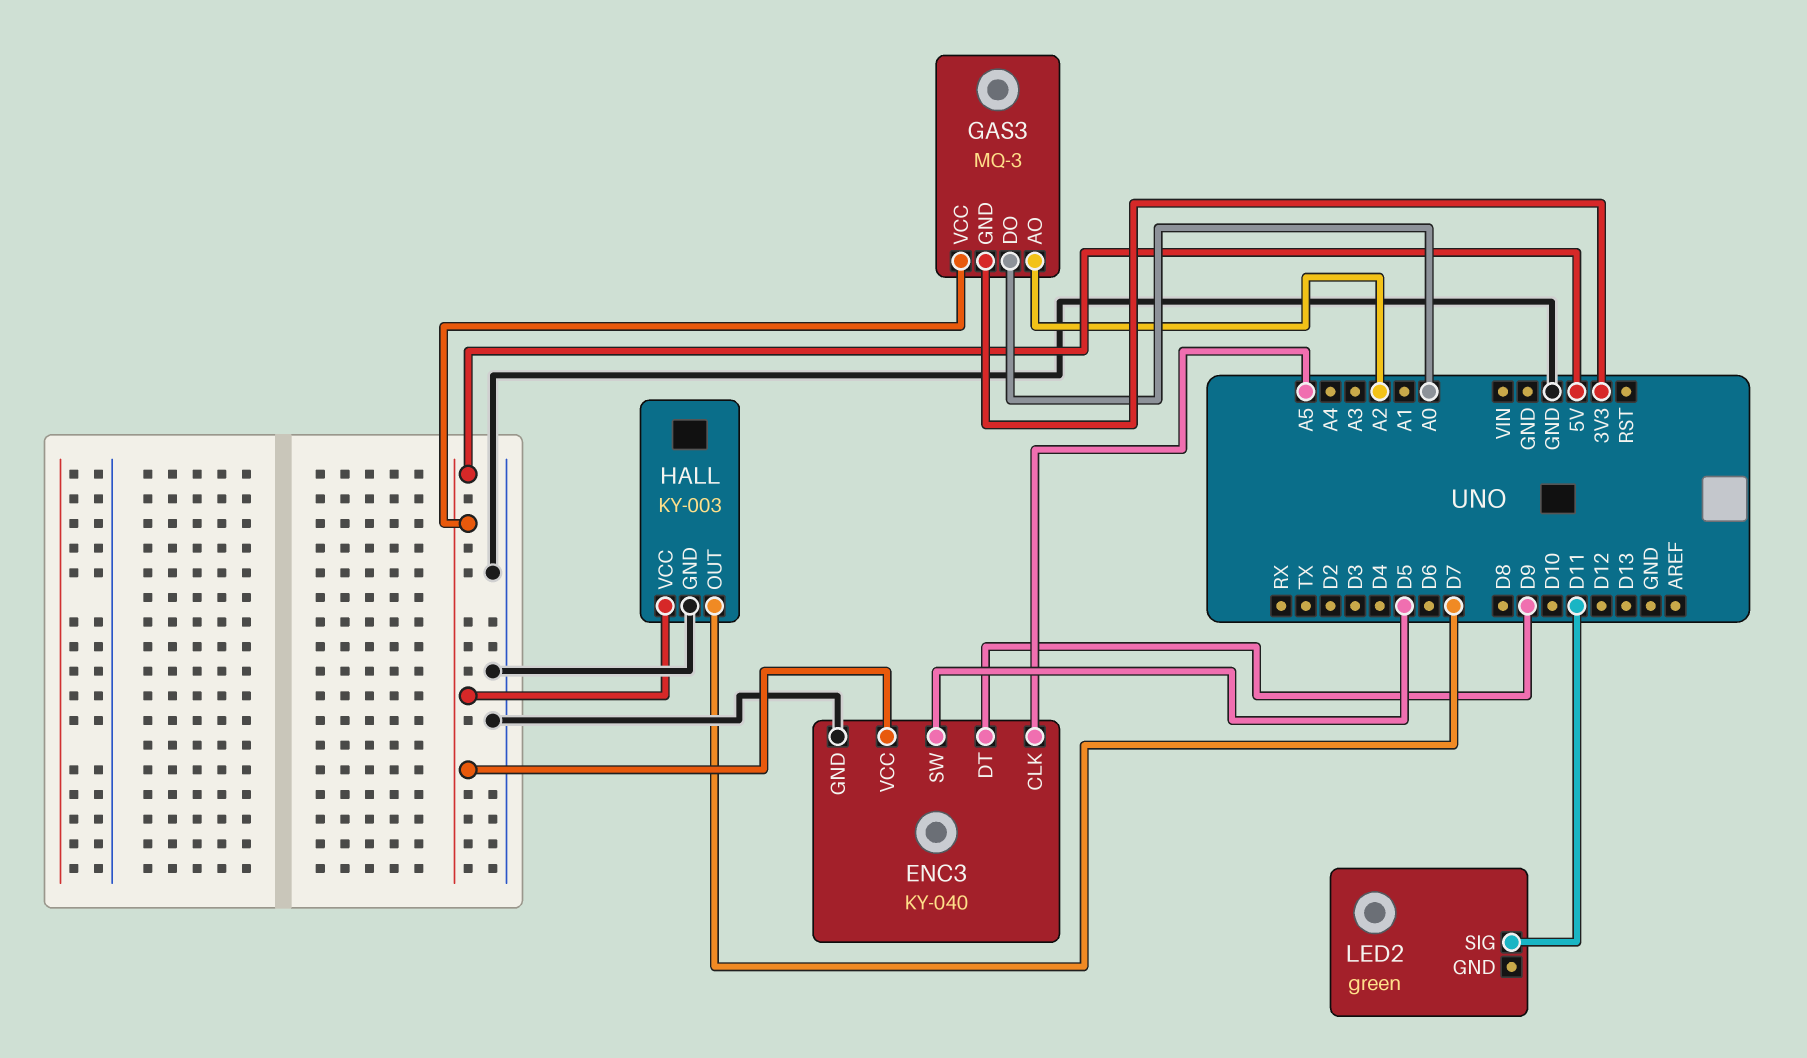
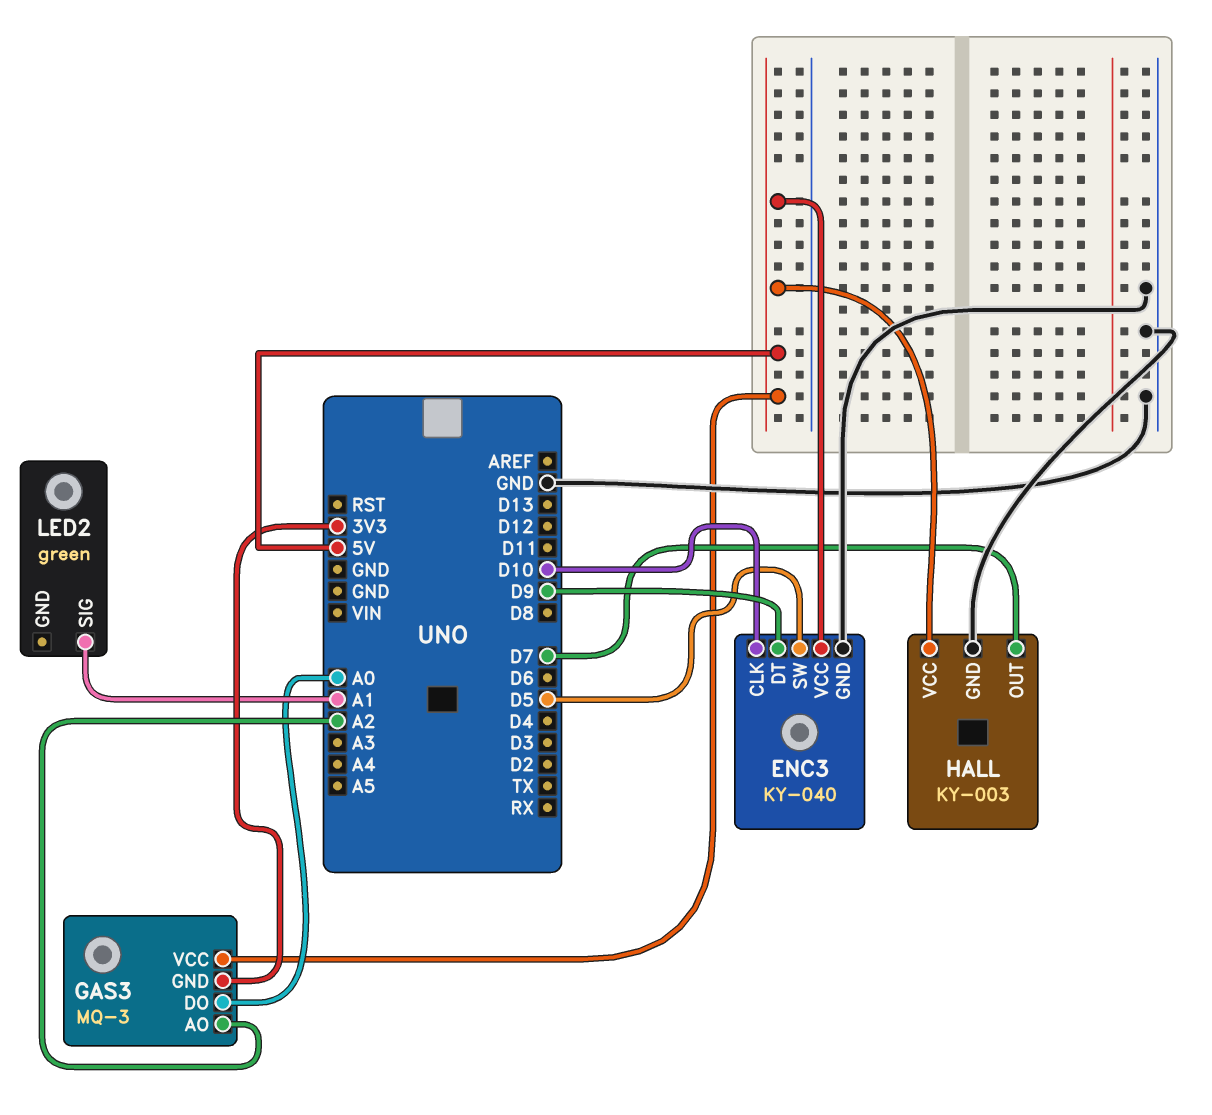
ENC3 pin CLK: A5 -> D10
LED2 pin SIG: D11 -> A1

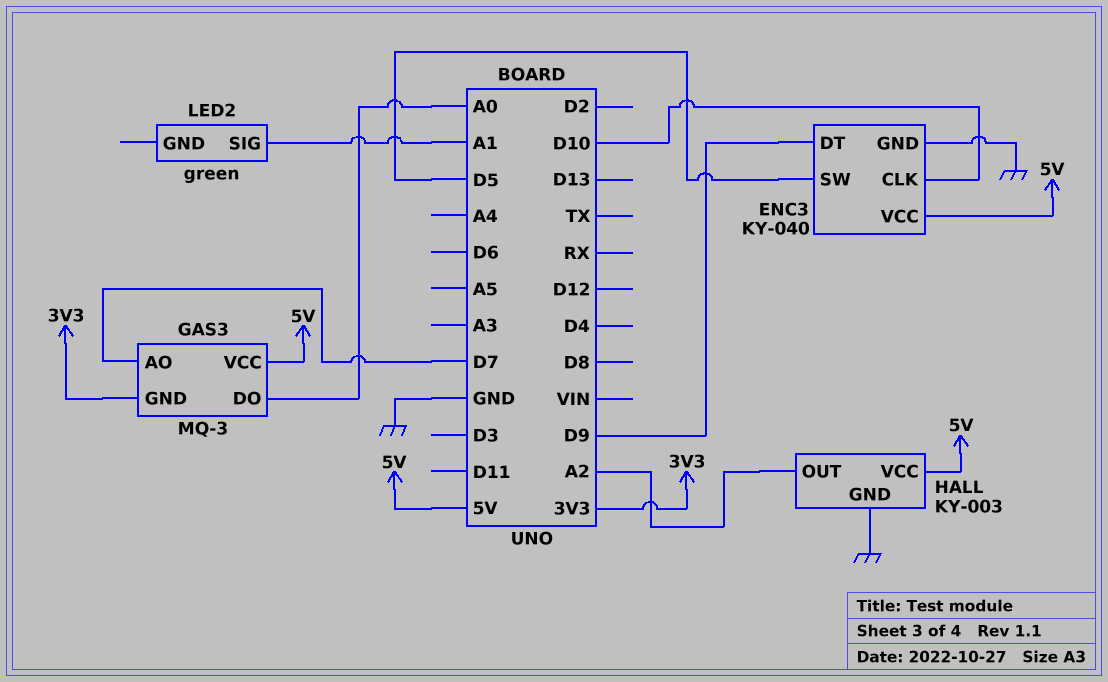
GAS3 pin AO: A2 -> D7
HALL pin OUT: D7 -> A2

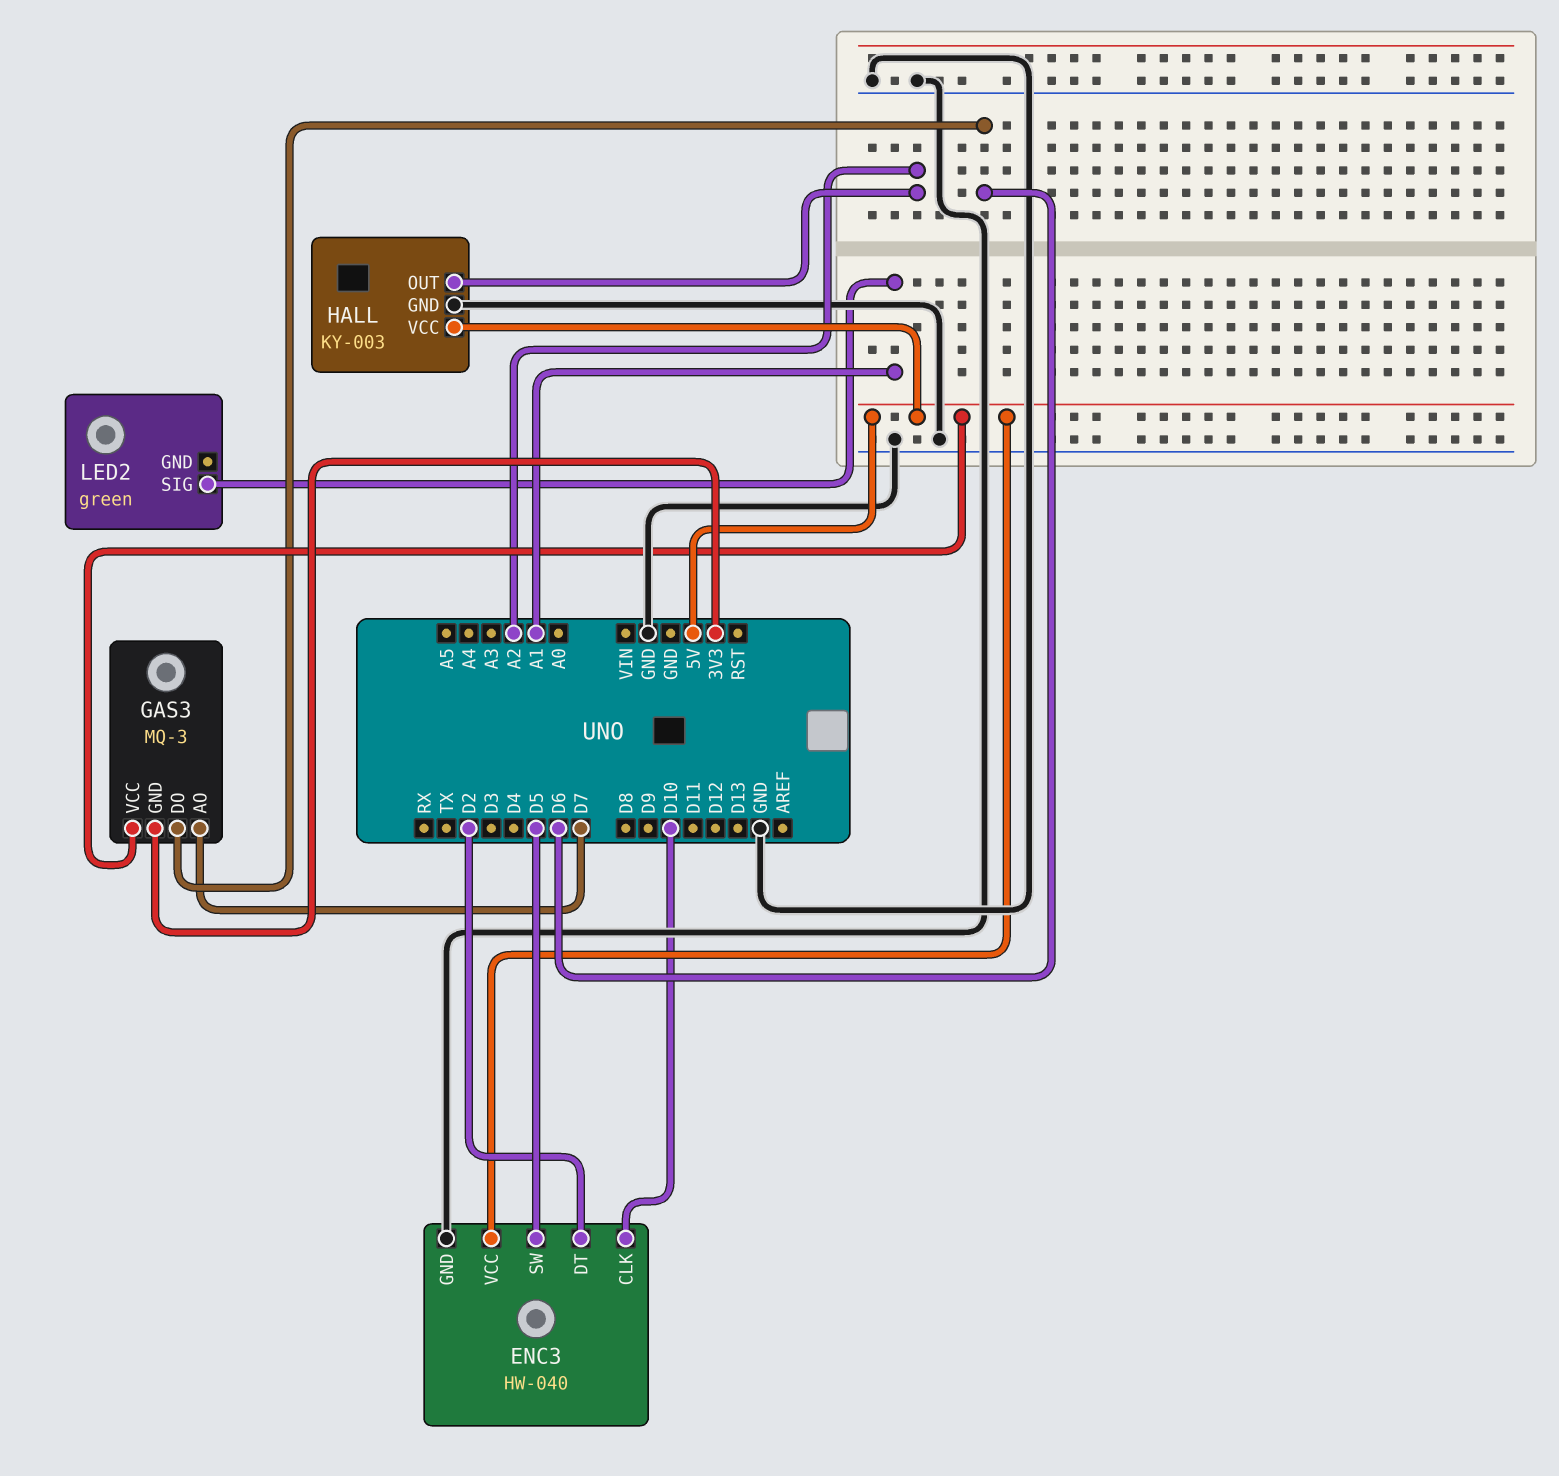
ENC3: KY-040 -> HW-040
ENC3 pin DT: D9 -> D2
GAS3 pin DO: A0 -> D6

